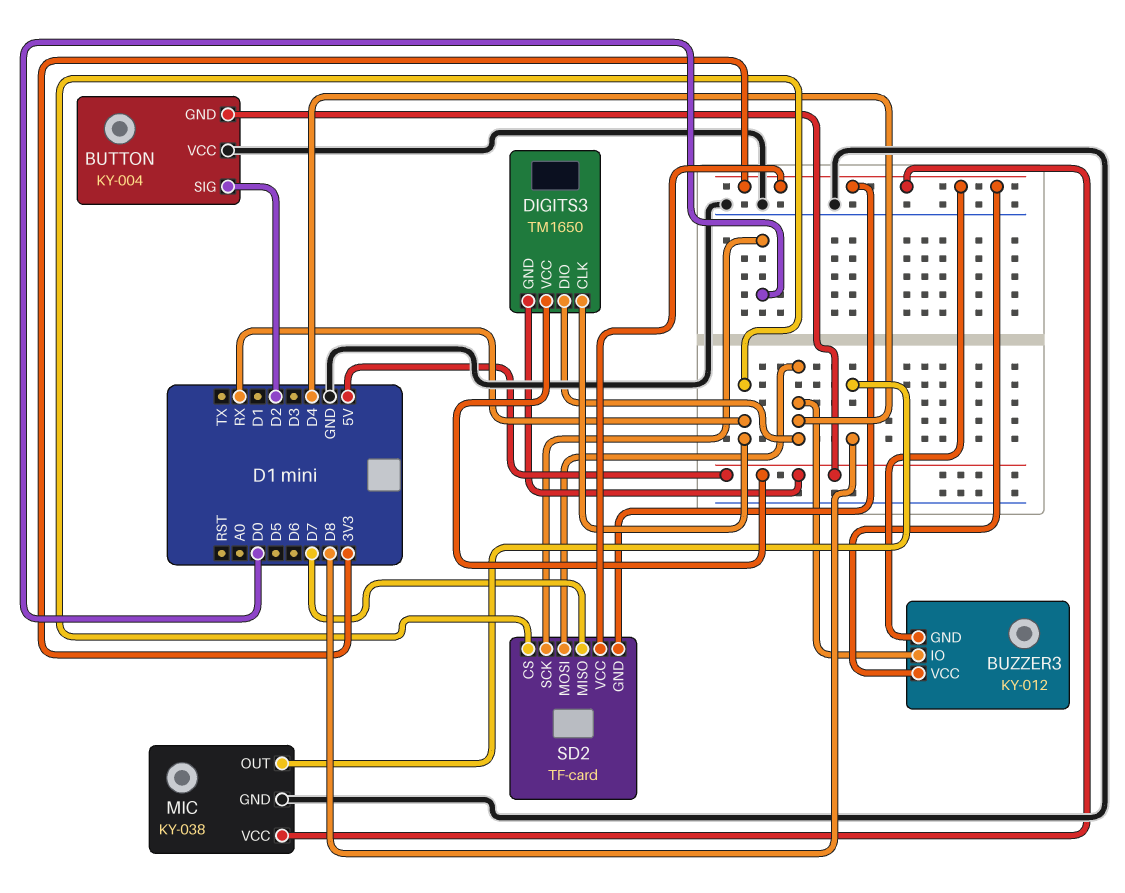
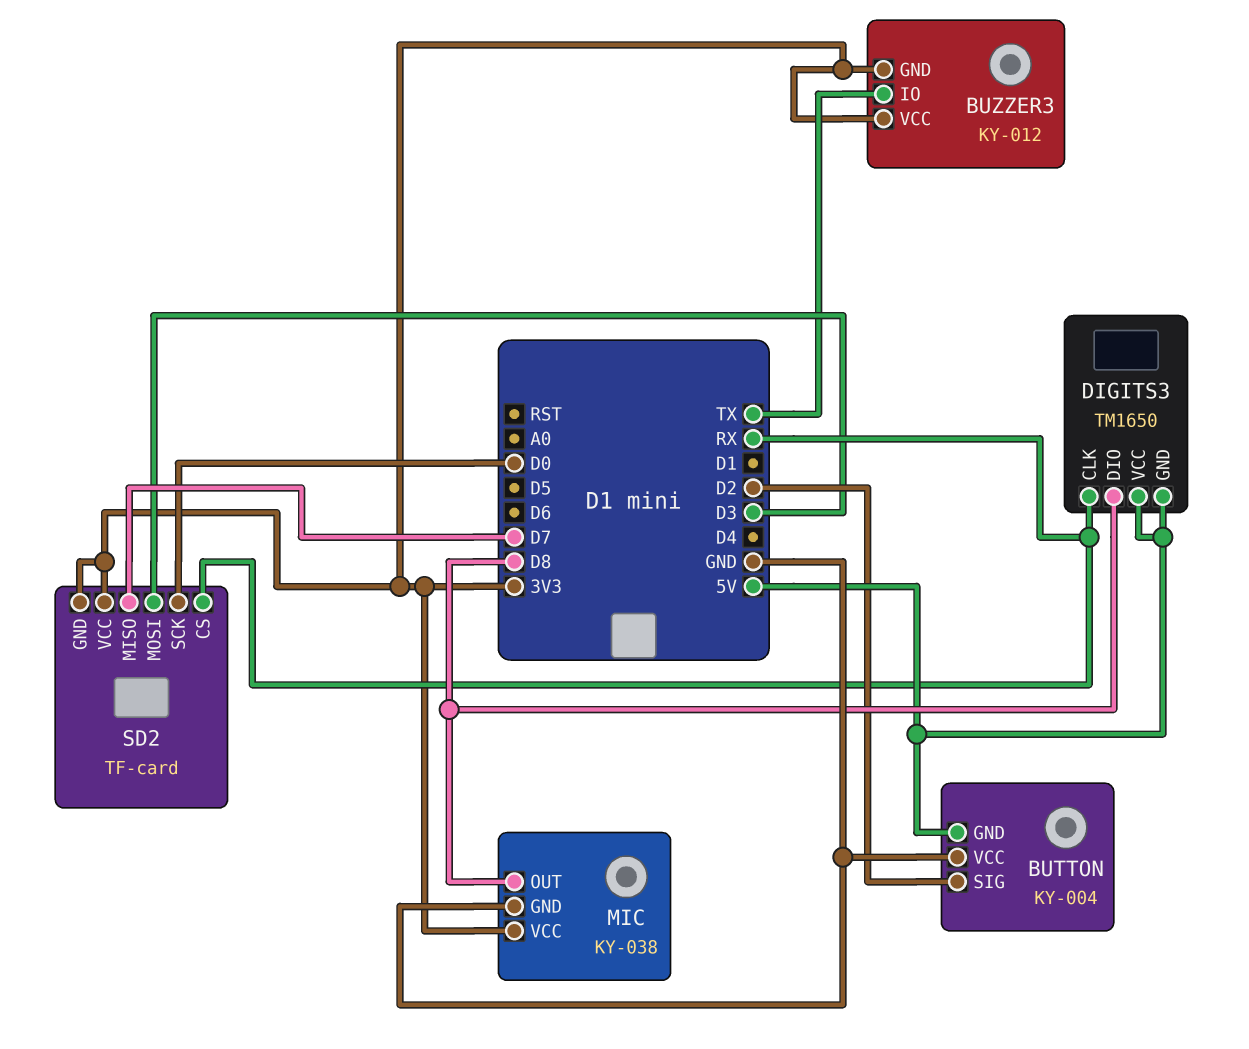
BUZZER3 pin IO: D4 -> TX
DIGITS3 pin DIO: D4 -> D8
SD2 pin MOSI: D4 -> D3

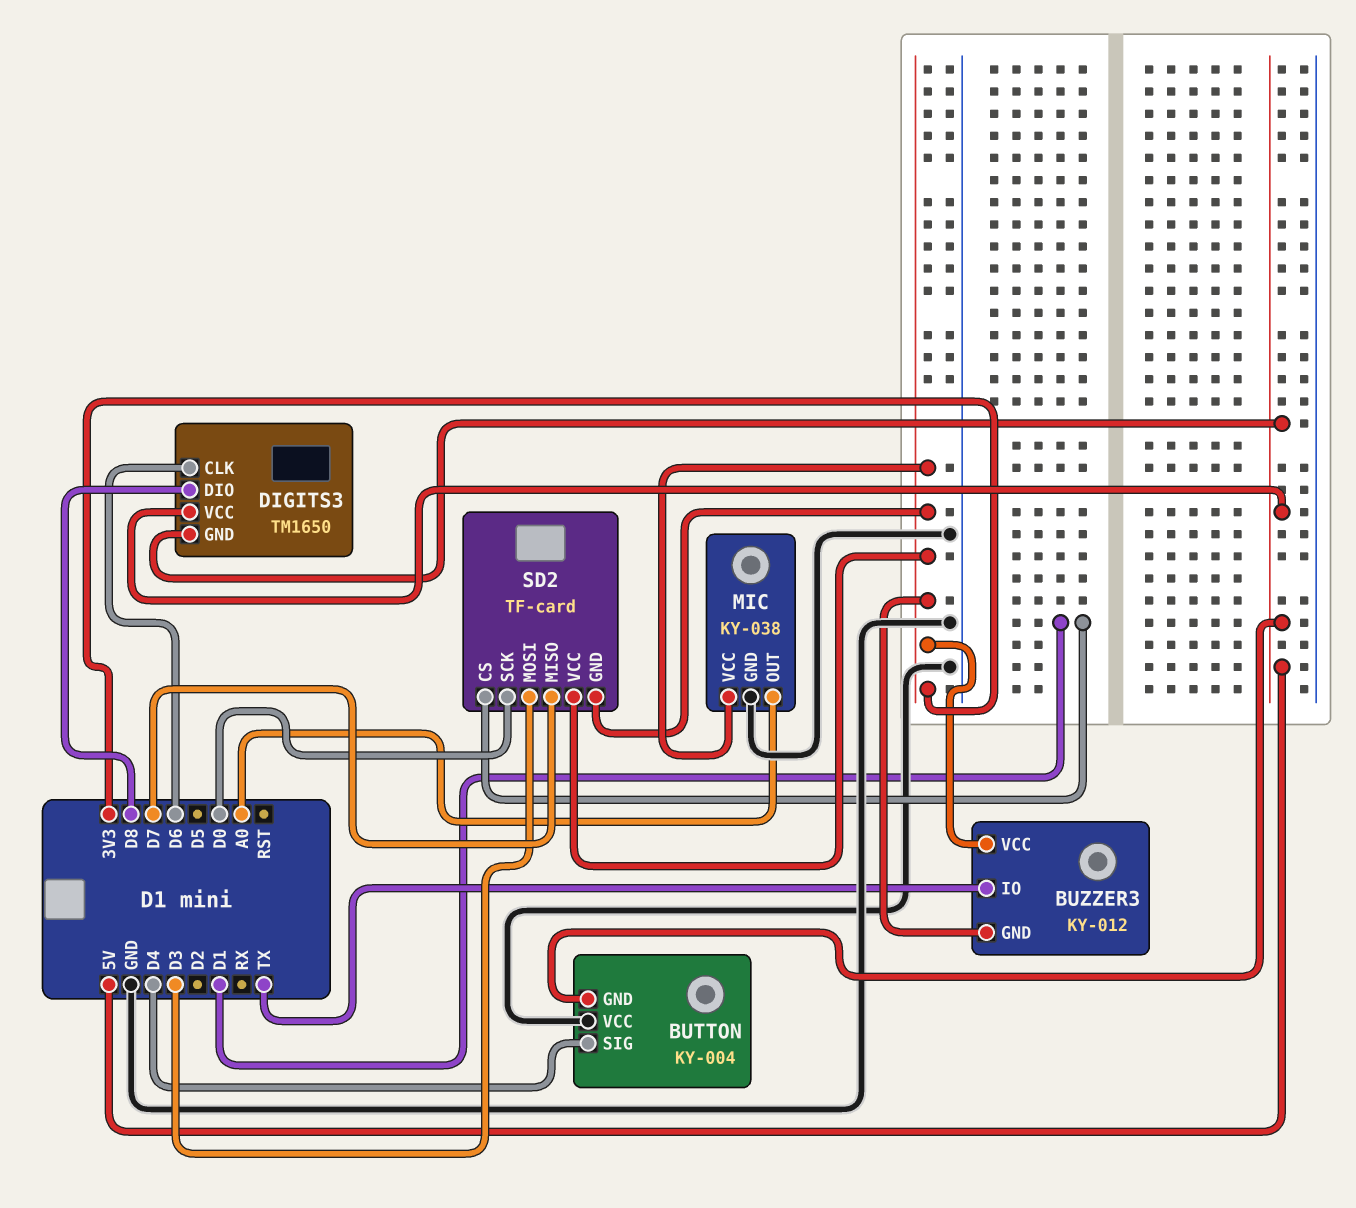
BUTTON pin SIG: D2 -> D4
DIGITS3 pin CLK: RX -> D6
MIC pin OUT: D8 -> A0
SD2 pin CS: RX -> D1

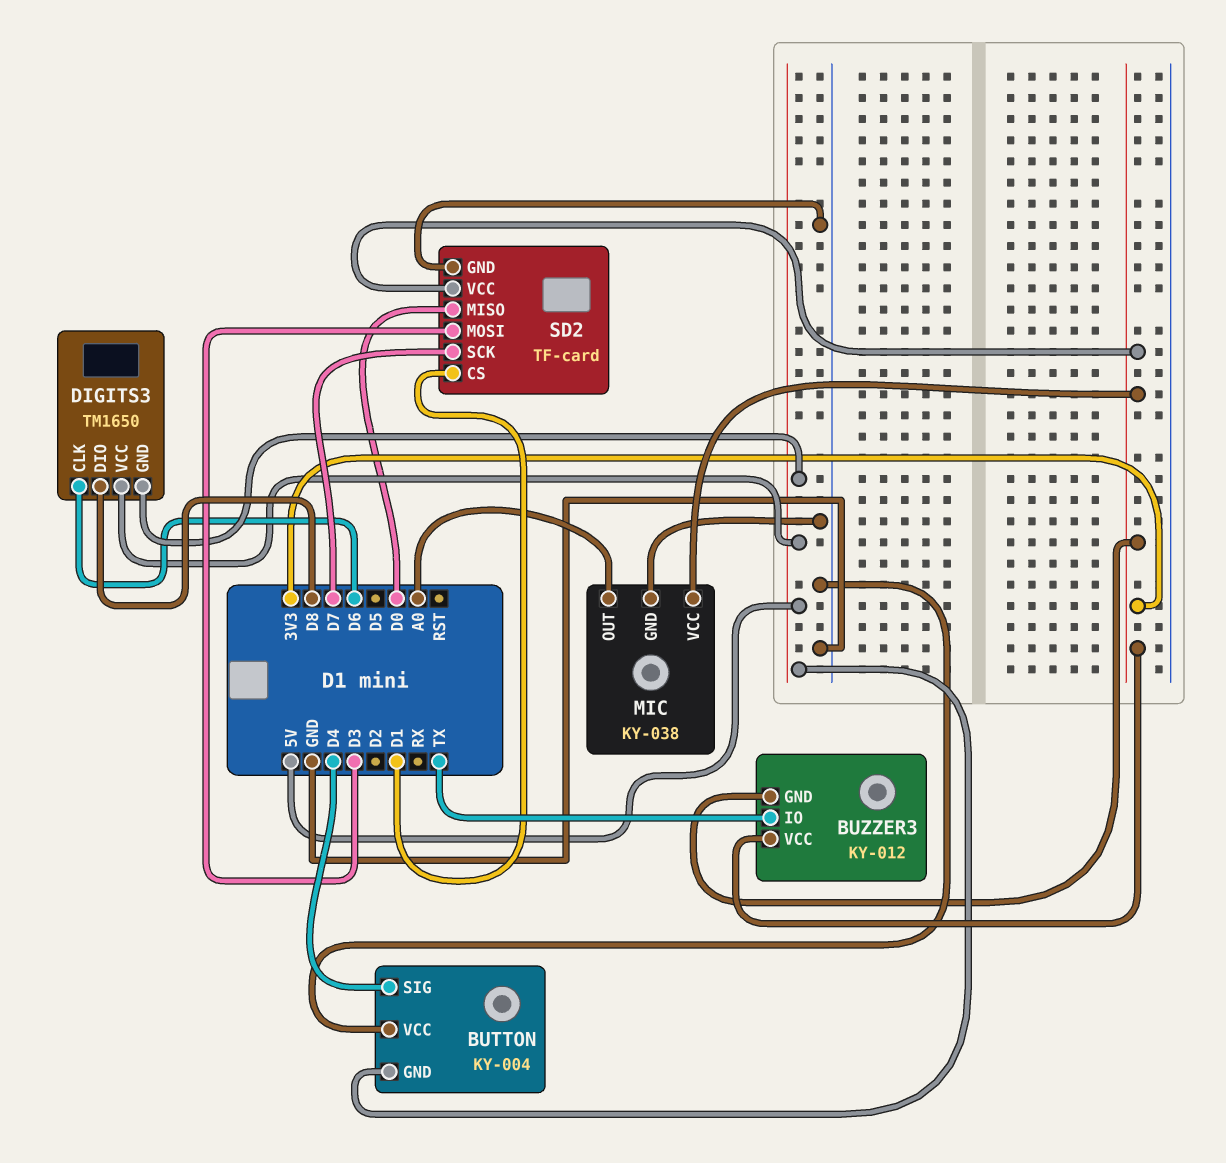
SD2 pin GND: 3V3 -> GND
SD2 pin MISO: D7 -> D0
SD2 pin SCK: D0 -> D7

